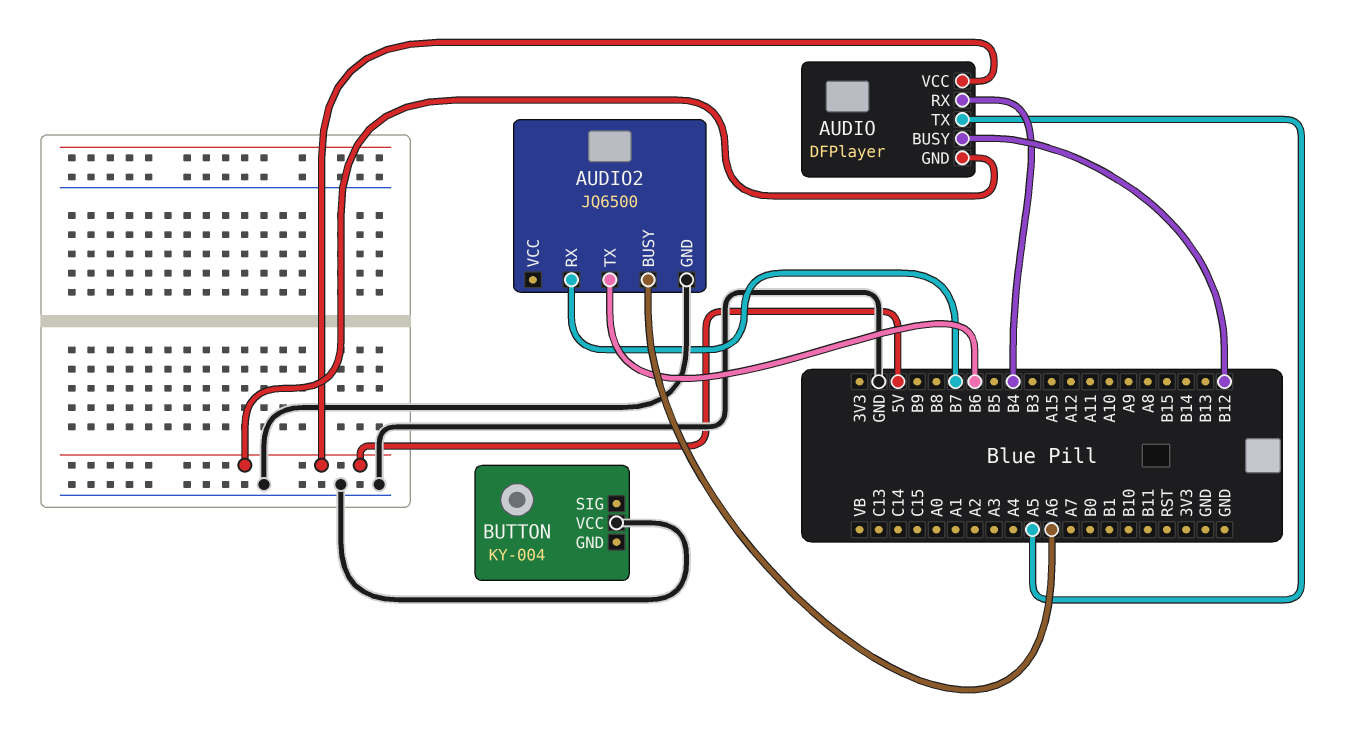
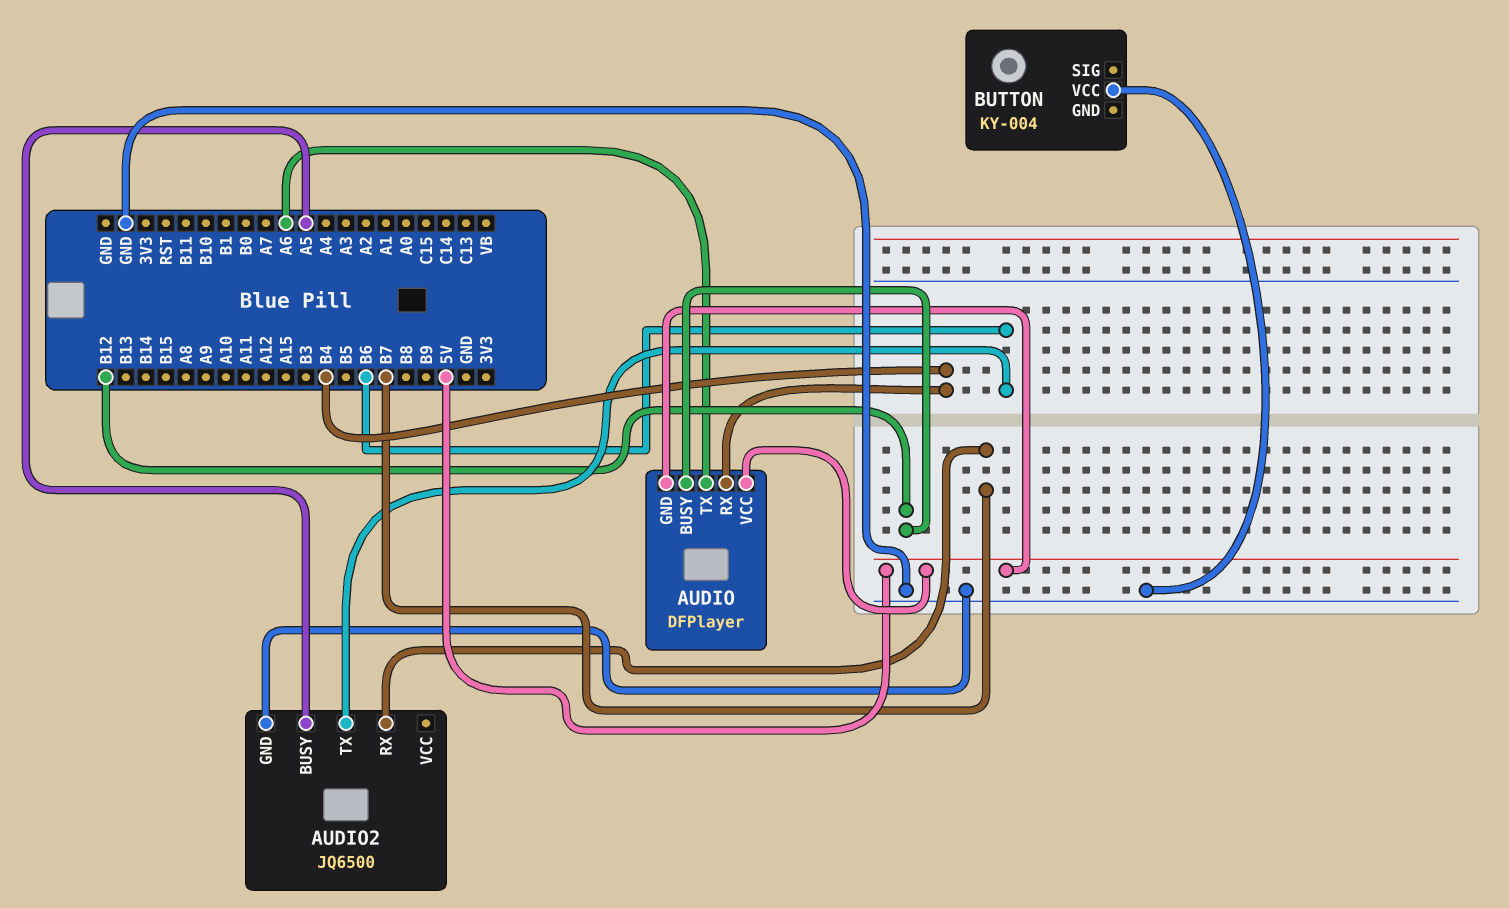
AUDIO pin TX: A5 -> A6
AUDIO2 pin BUSY: A6 -> A5

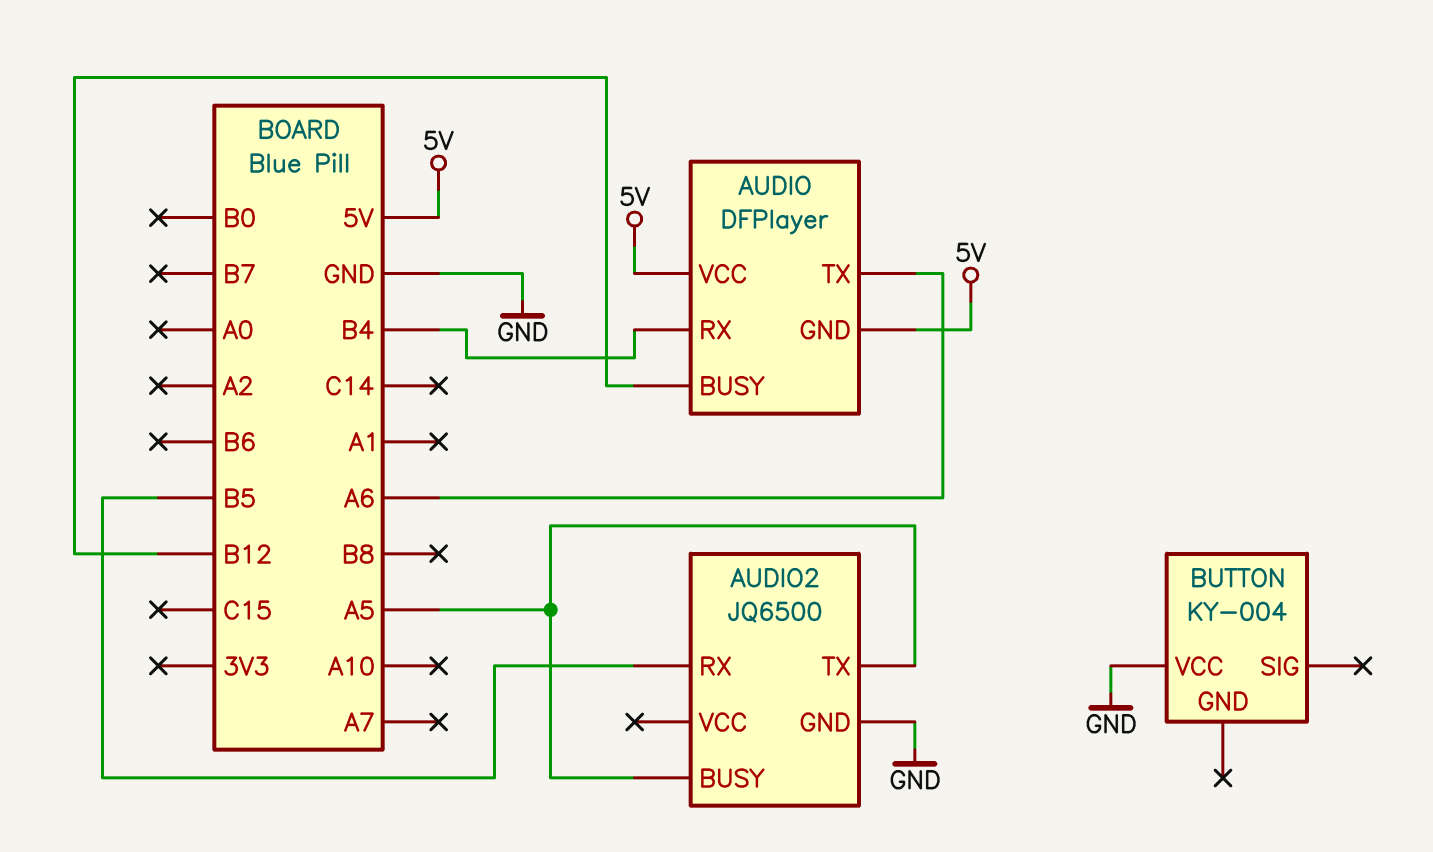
AUDIO2 pin RX: B7 -> B5
AUDIO2 pin TX: B6 -> A5

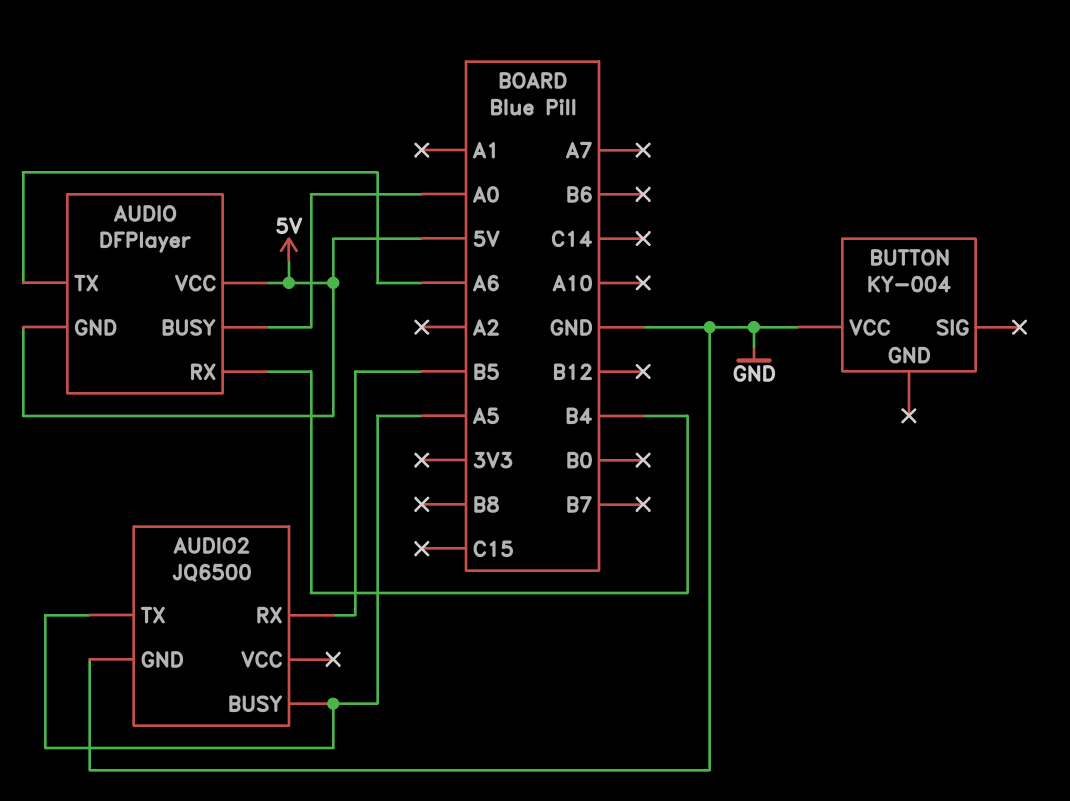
AUDIO pin BUSY: B12 -> A0

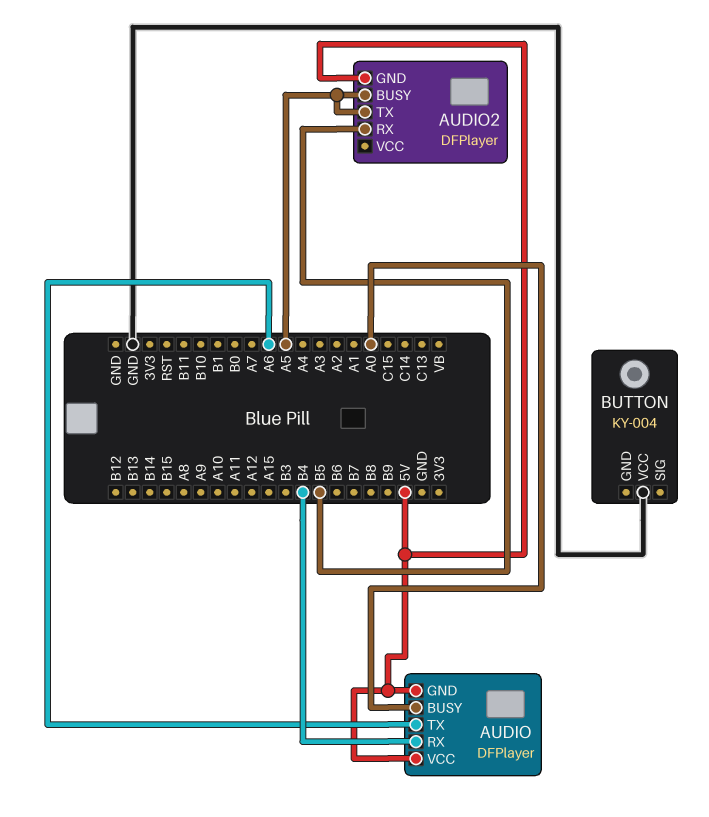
AUDIO2: JQ6500 -> DFPlayer
AUDIO2 pin GND: GND -> 5V

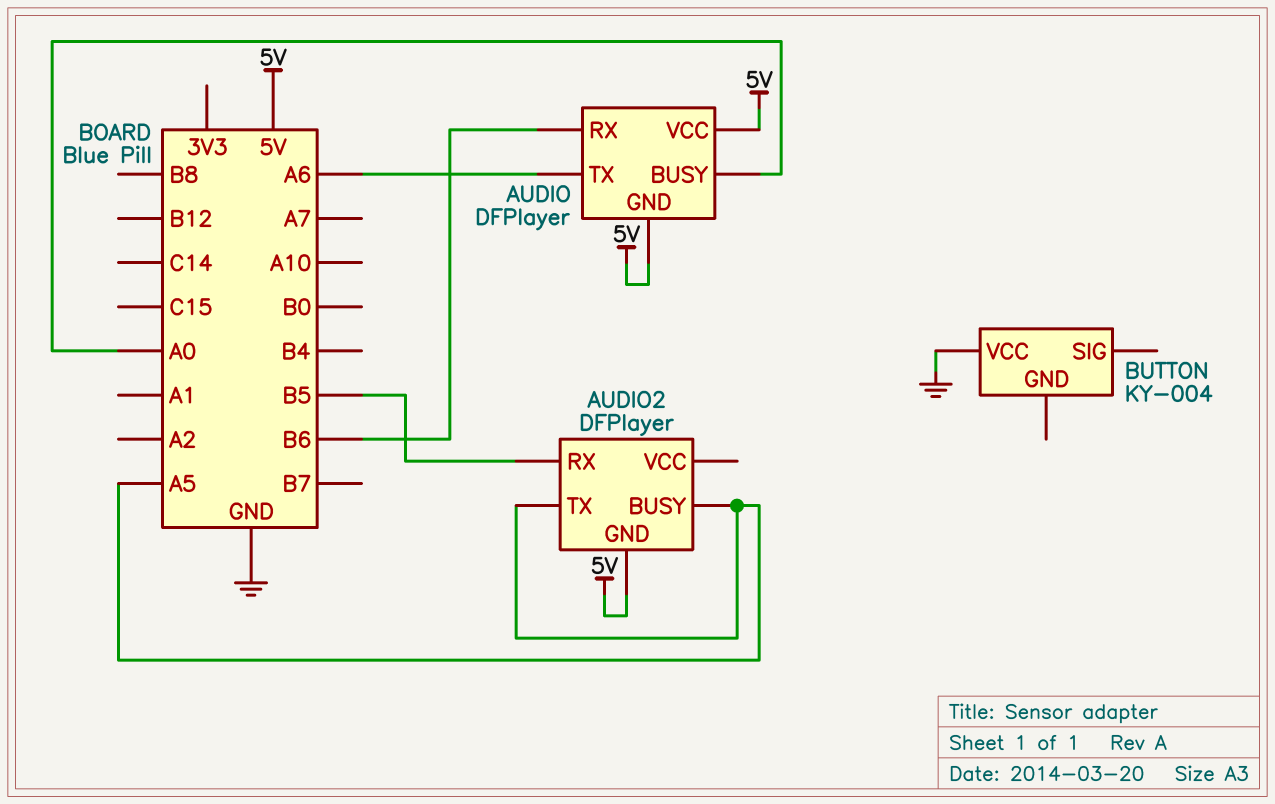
AUDIO pin RX: B4 -> B6

